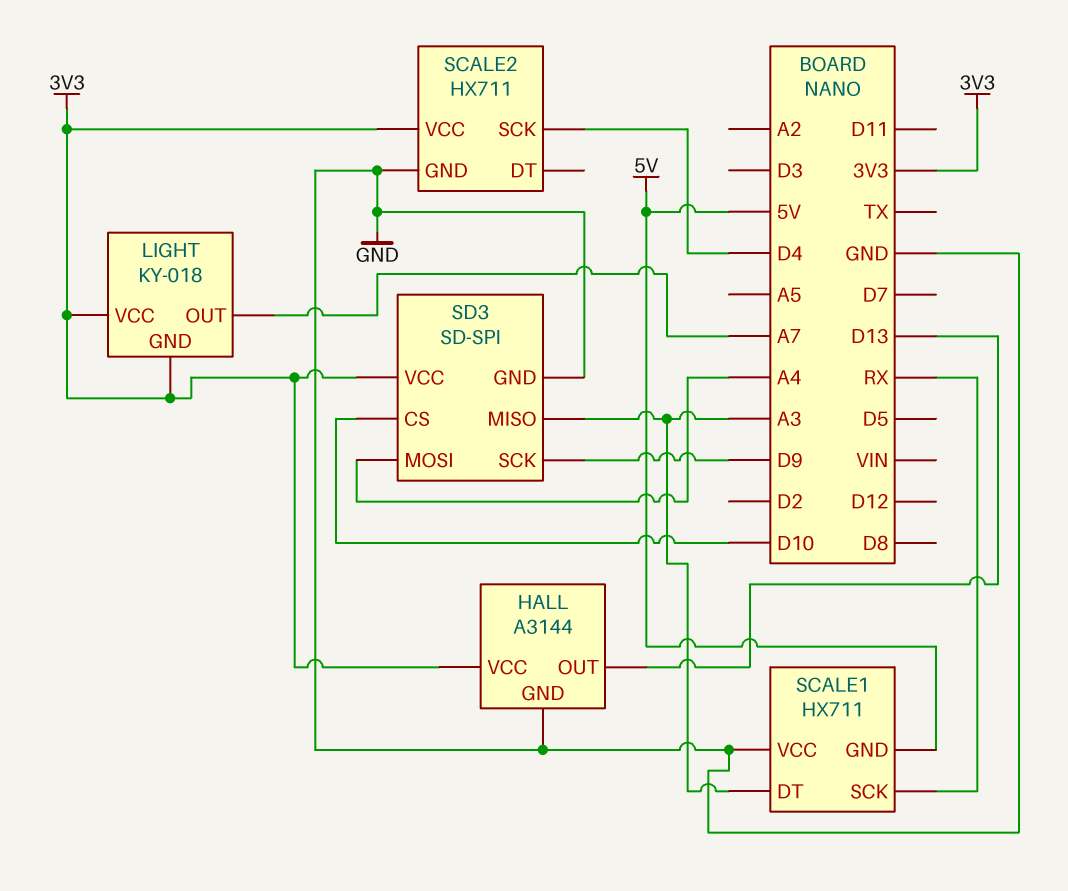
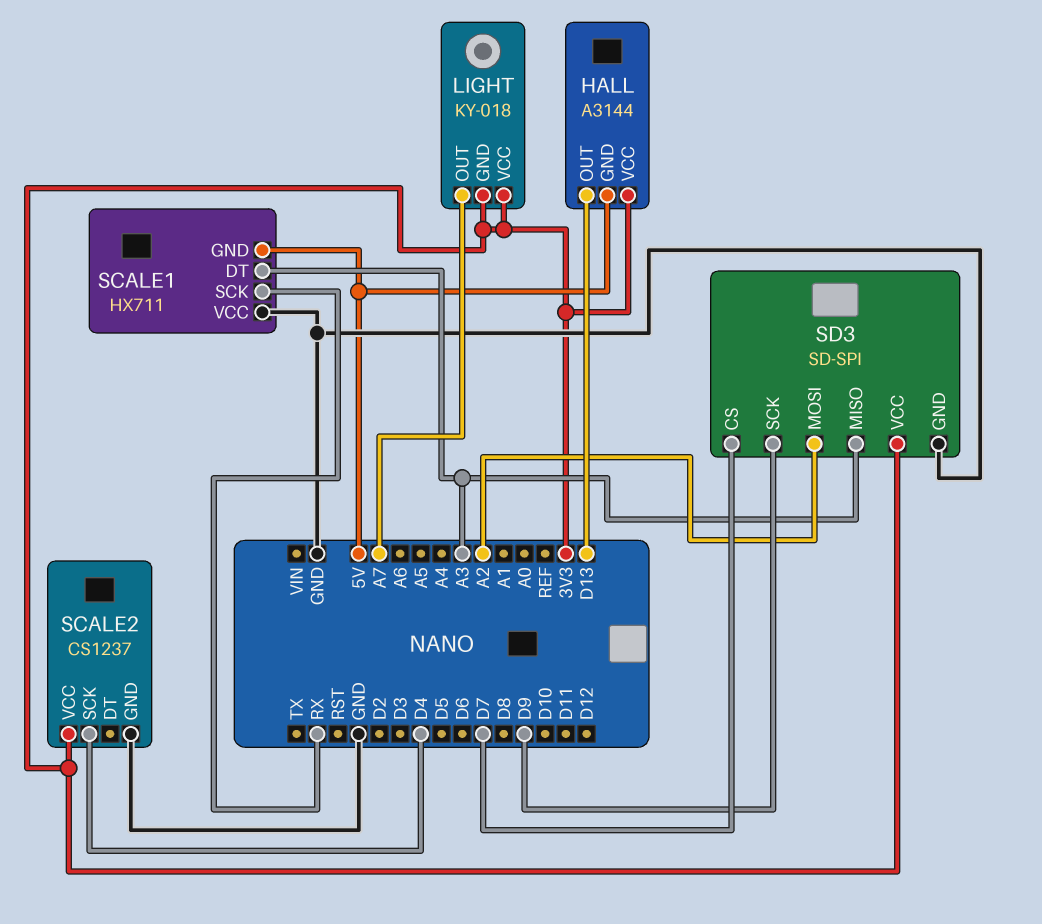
HALL pin GND: GND -> 5V
SCALE2: HX711 -> CS1237
SD3 pin CS: D10 -> D7
SD3 pin MOSI: A4 -> A2

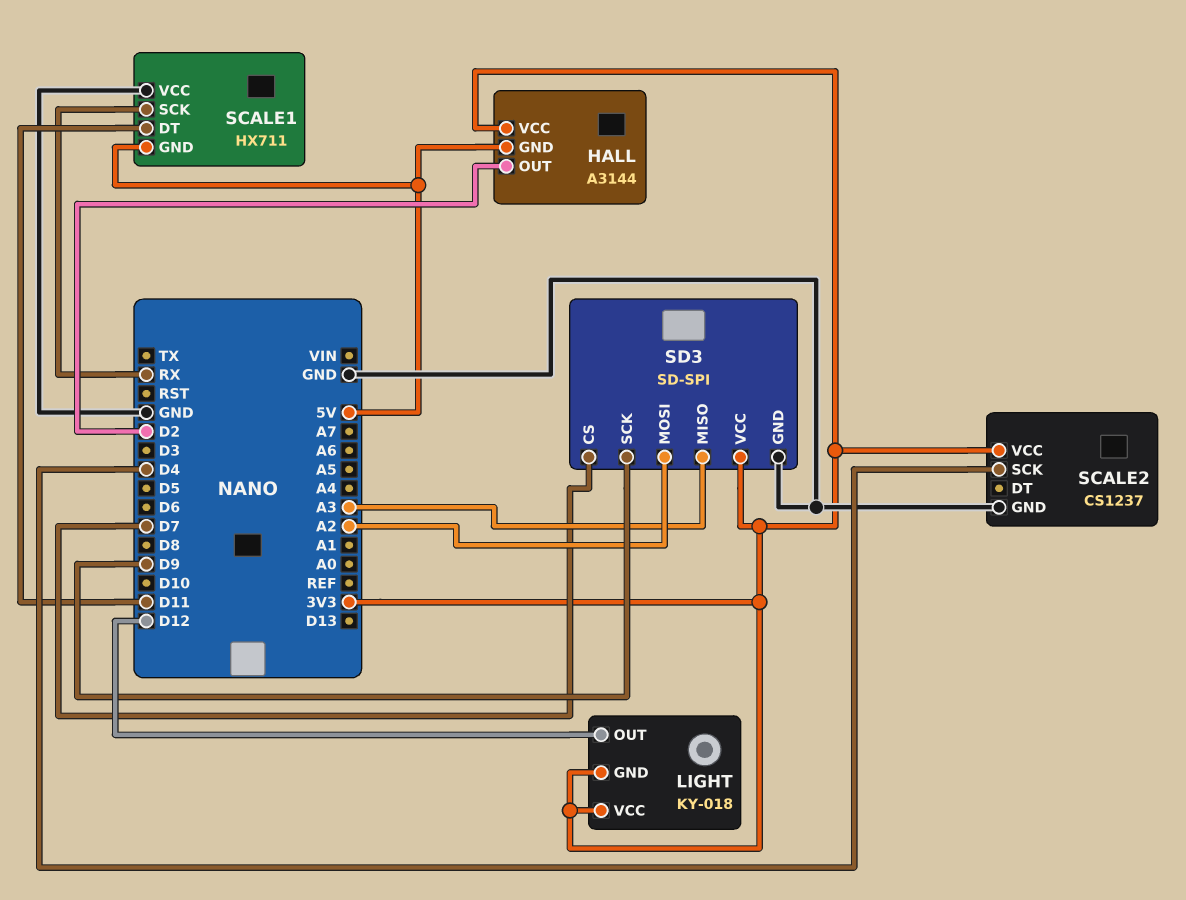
HALL pin OUT: D13 -> D2
LIGHT pin OUT: A7 -> D12
SCALE1 pin DT: A3 -> D11

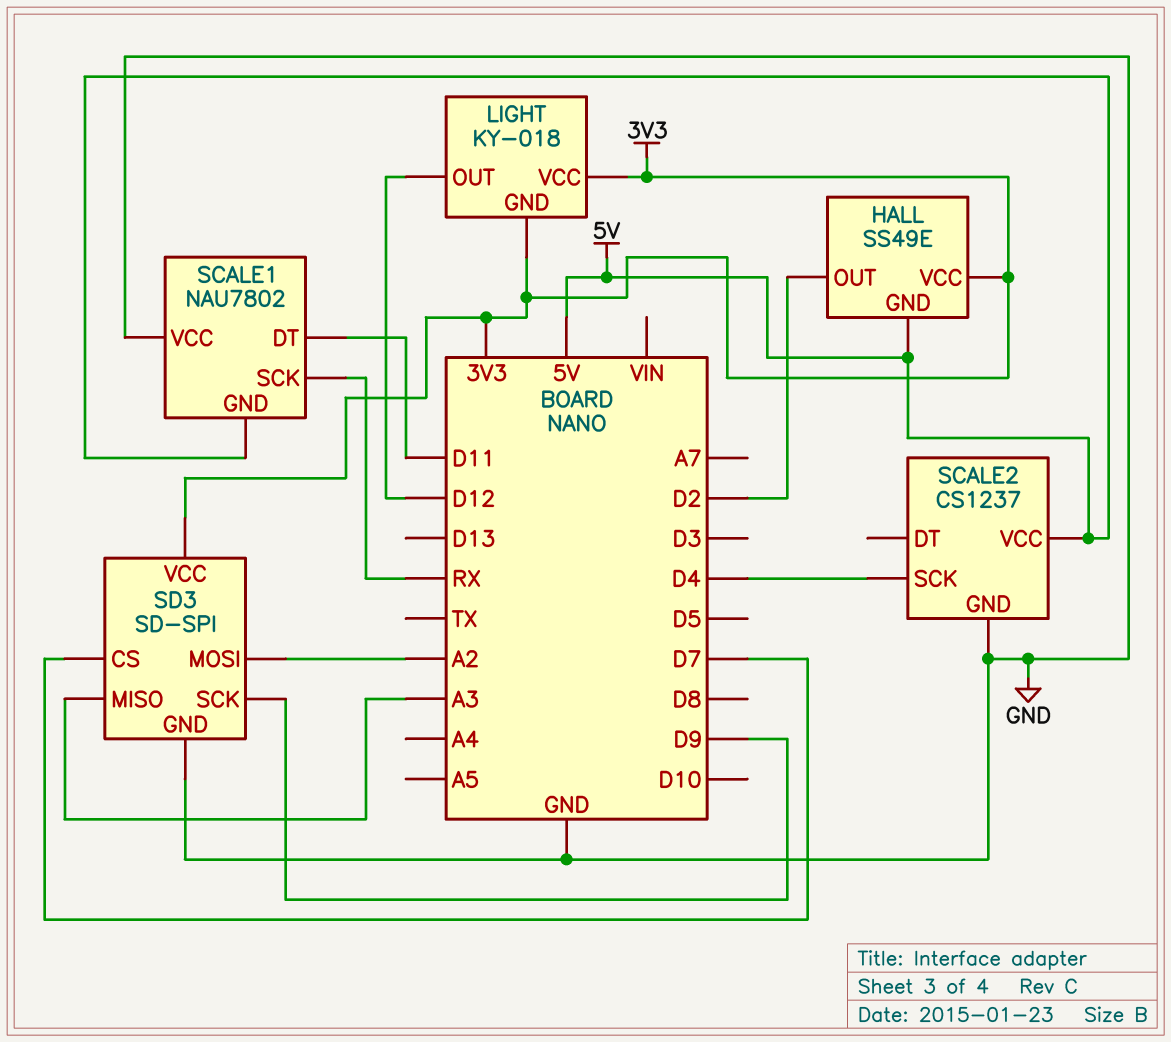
HALL: A3144 -> SS49E
SCALE1: HX711 -> NAU7802
SCALE2 pin VCC: 3V3 -> 5V

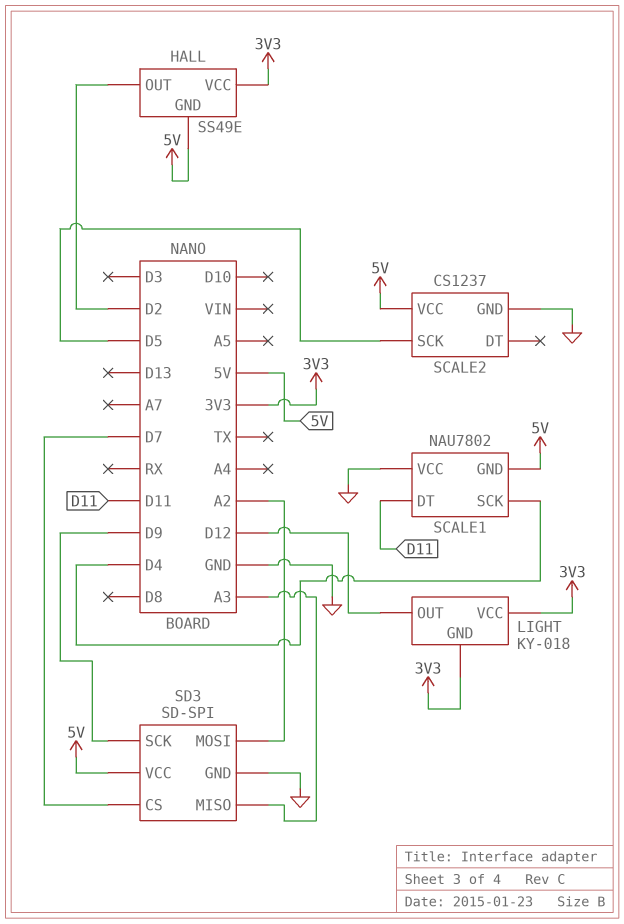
SCALE1 pin SCK: RX -> D4
SCALE2 pin SCK: D4 -> D5
SD3 pin VCC: 3V3 -> 5V

